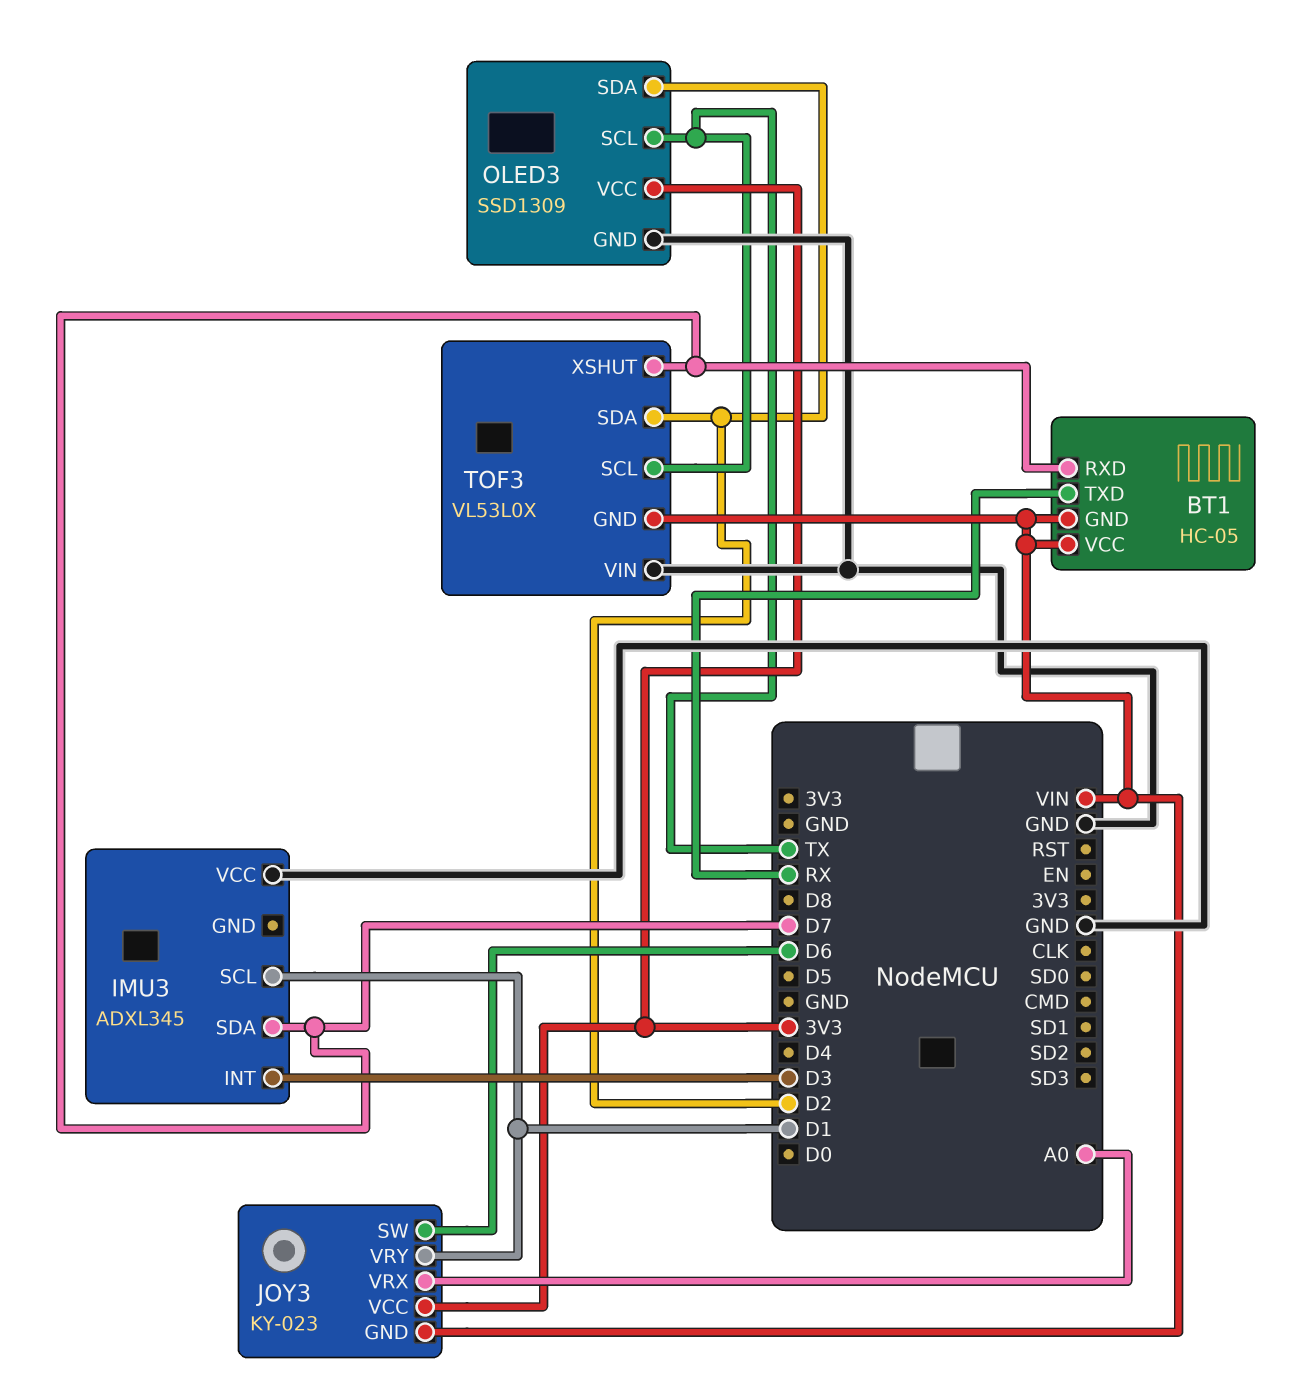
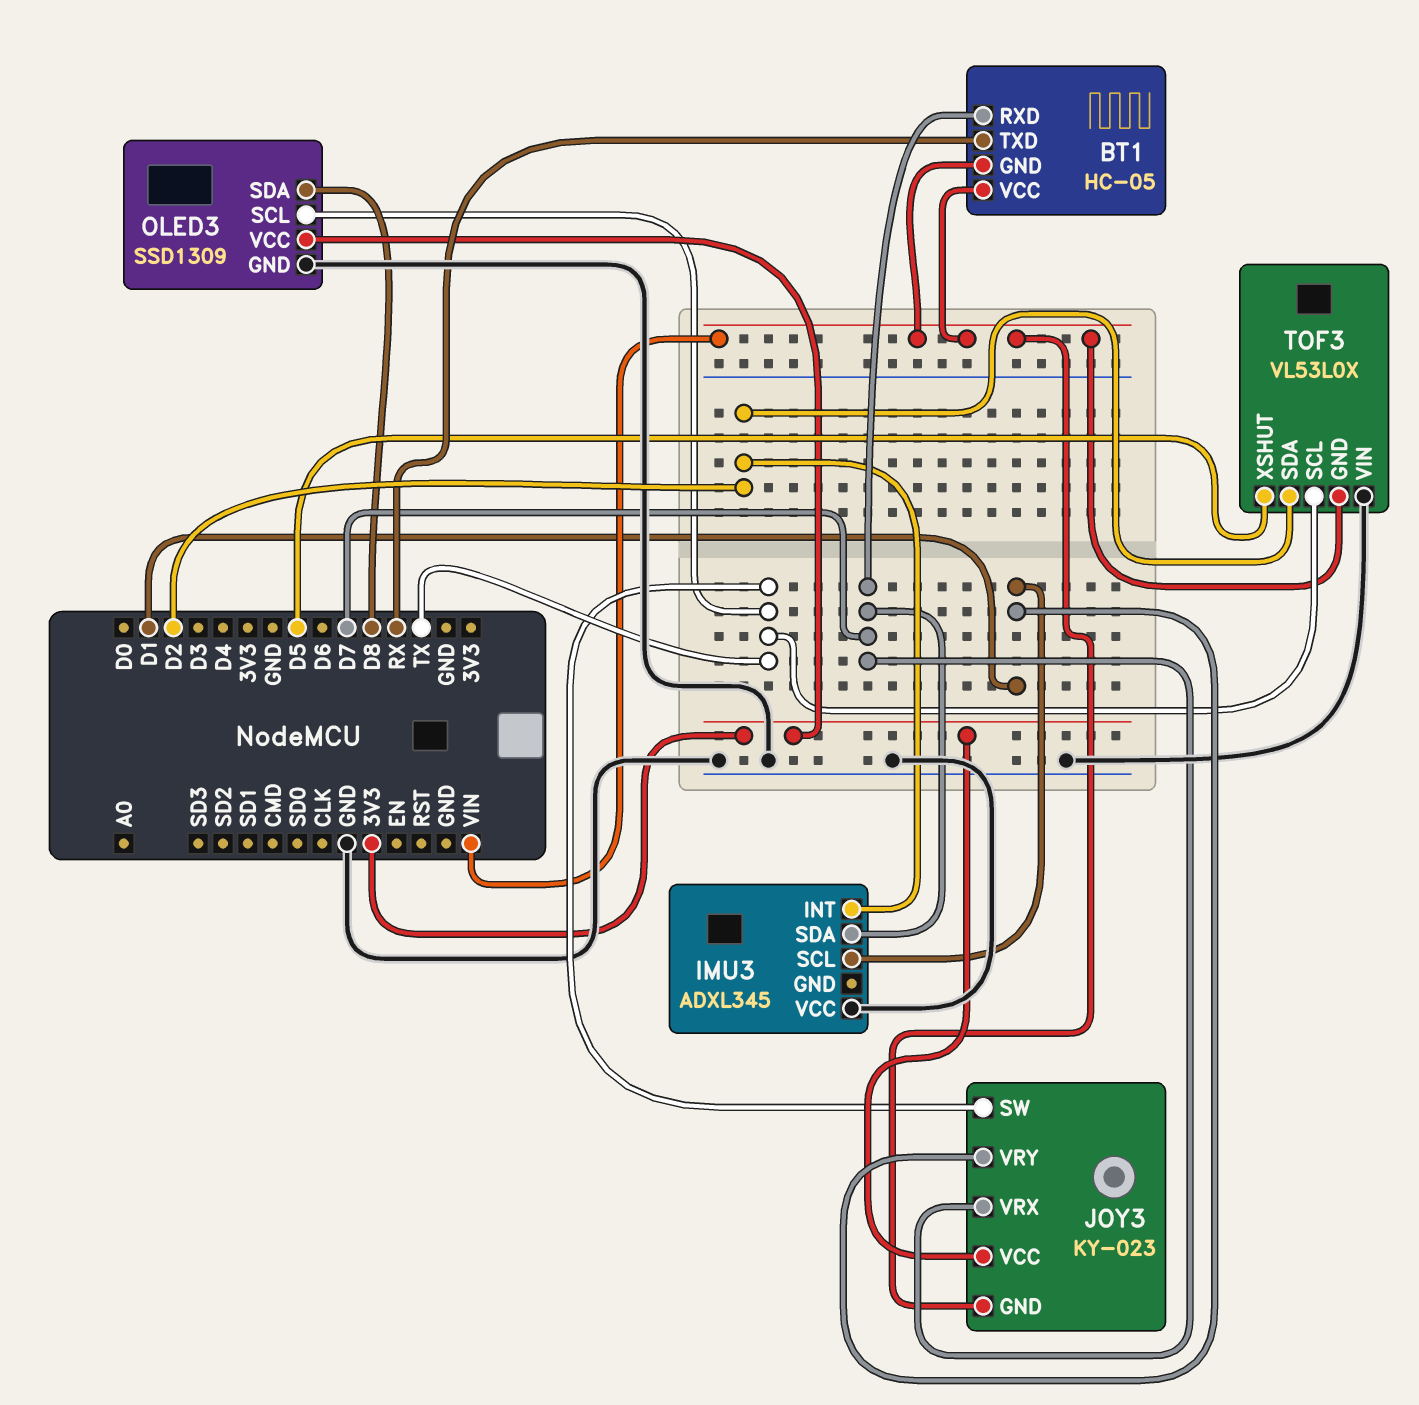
IMU3 pin INT: D3 -> D2
JOY3 pin SW: D6 -> TX
JOY3 pin VRX: A0 -> D7
OLED3 pin SDA: D2 -> D8
TOF3 pin XSHUT: D7 -> D5

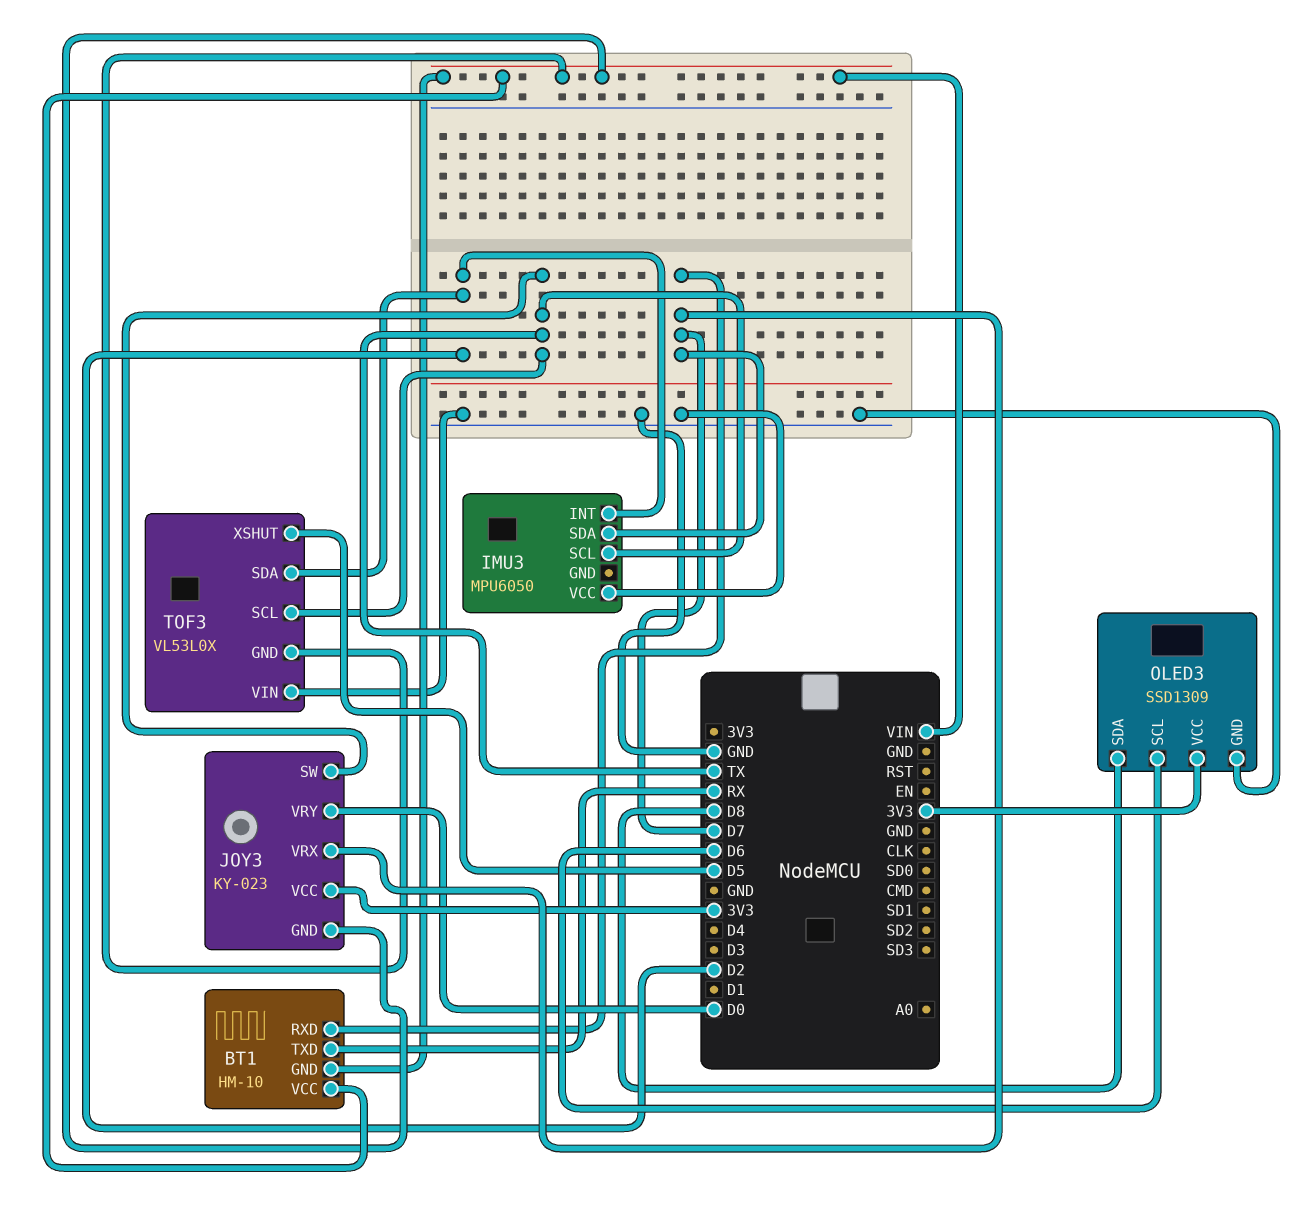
BT1: HC-05 -> HM-10
IMU3: ADXL345 -> MPU6050
IMU3 pin SCL: D1 -> TX
JOY3 pin VRY: D1 -> D0
OLED3 pin SCL: TX -> D6

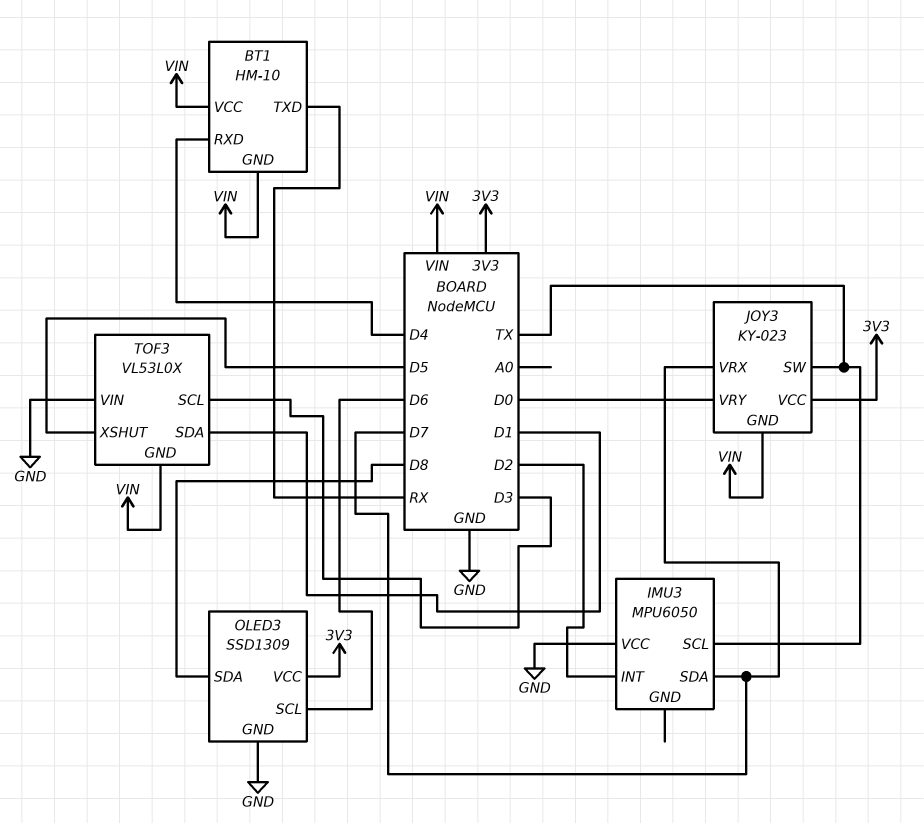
BT1 pin RXD: D7 -> D4
TOF3 pin SCL: TX -> D3
TOF3 pin SDA: D2 -> D1

